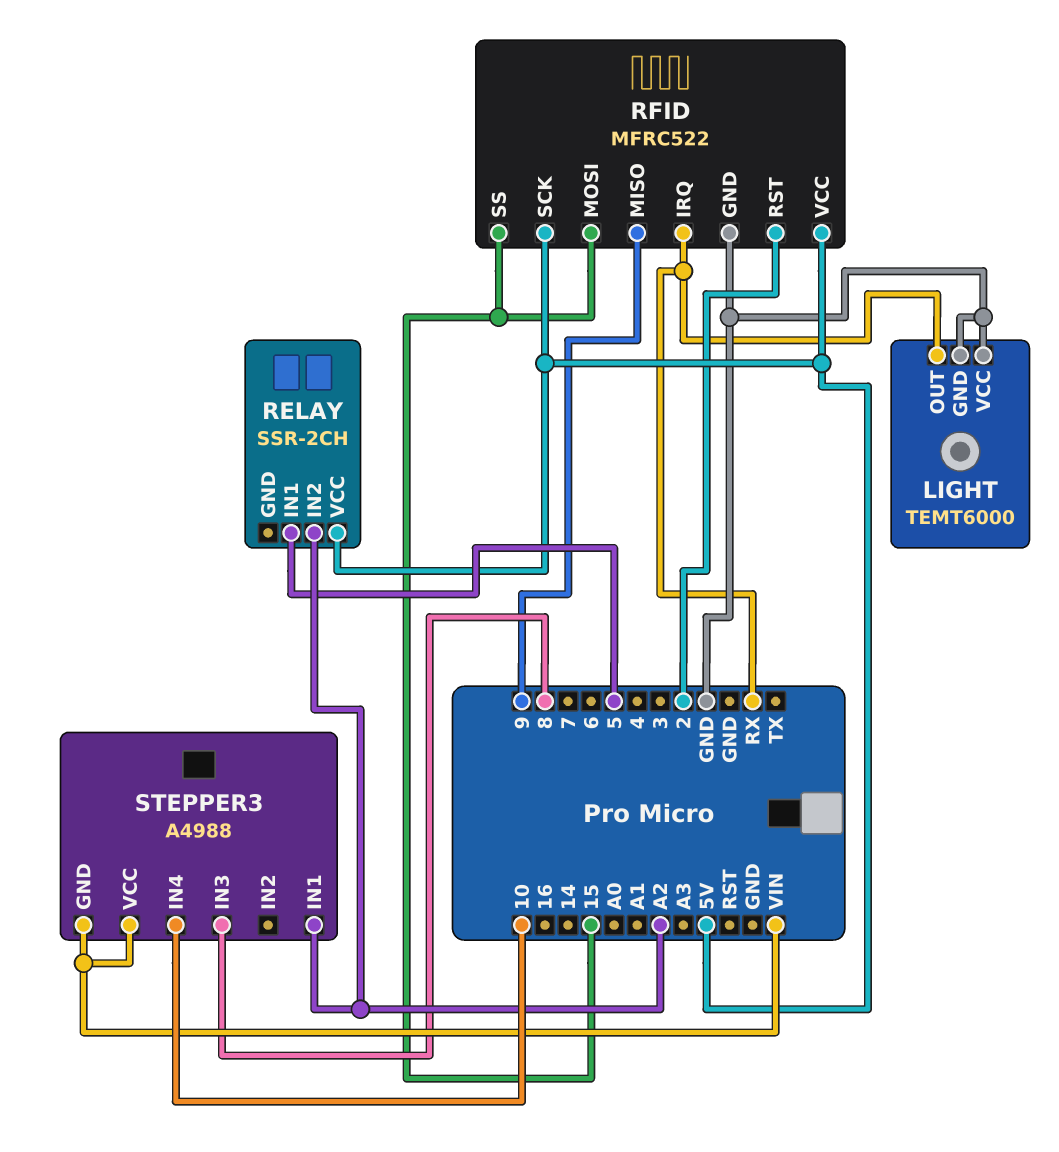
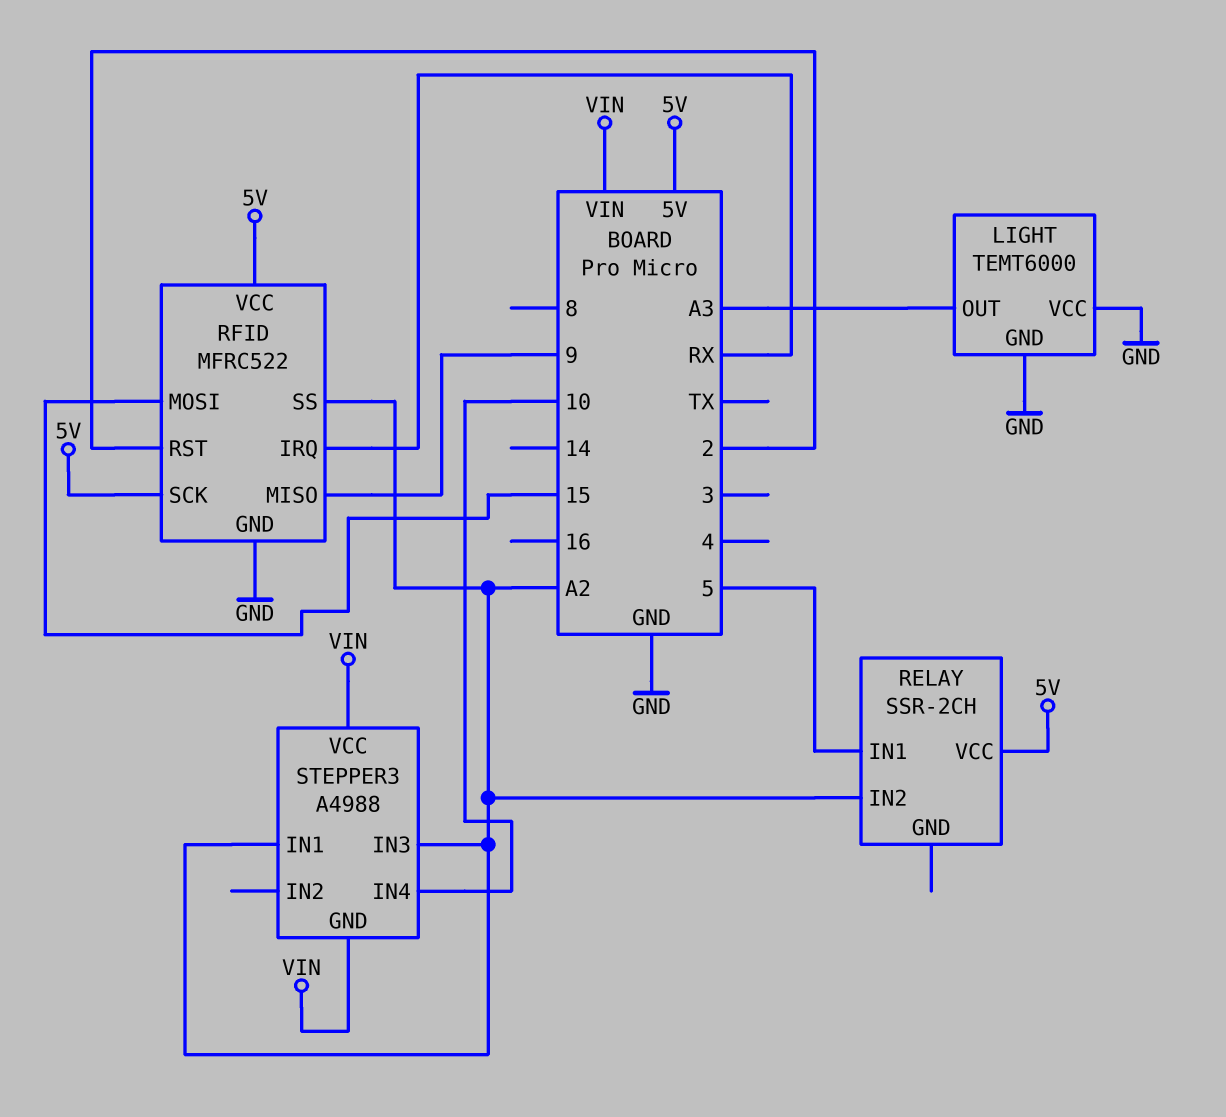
LIGHT pin OUT: RX -> A3
RFID pin SS: 15 -> A2
STEPPER3 pin IN3: 8 -> A2

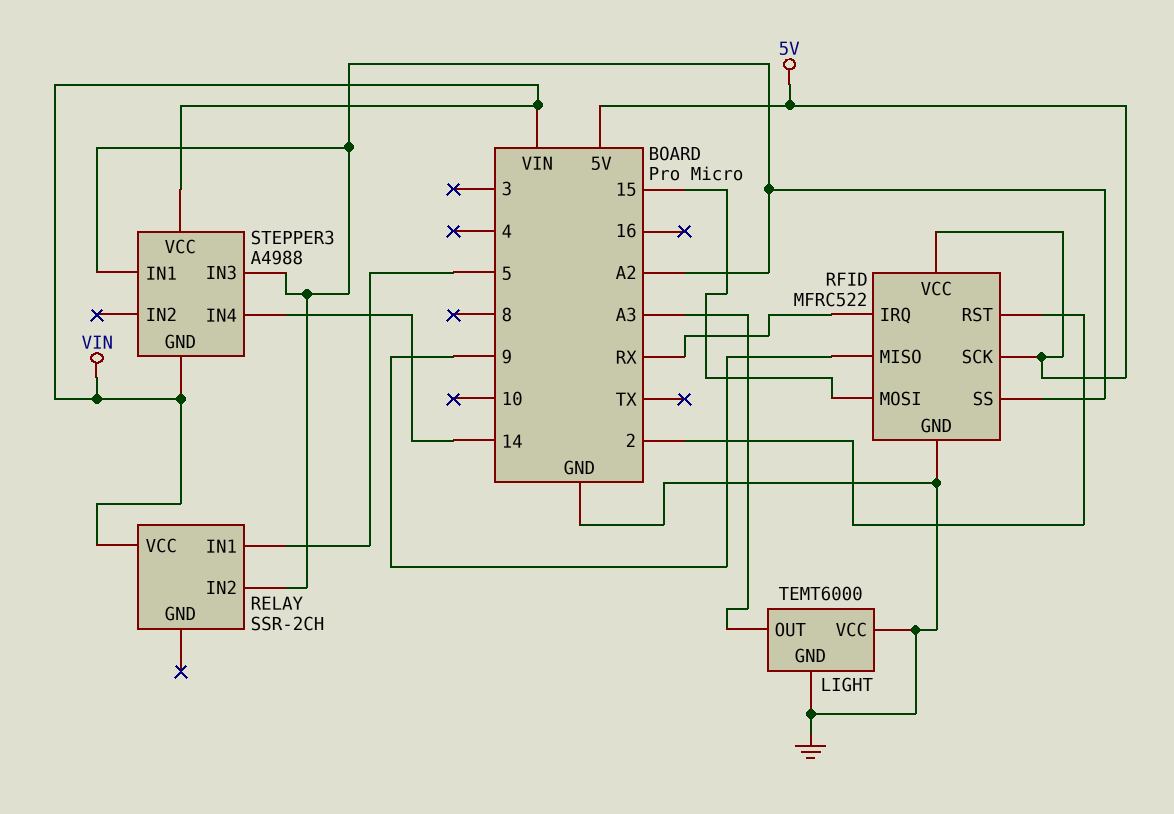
RELAY pin VCC: 5V -> VIN
STEPPER3 pin IN4: 10 -> 14

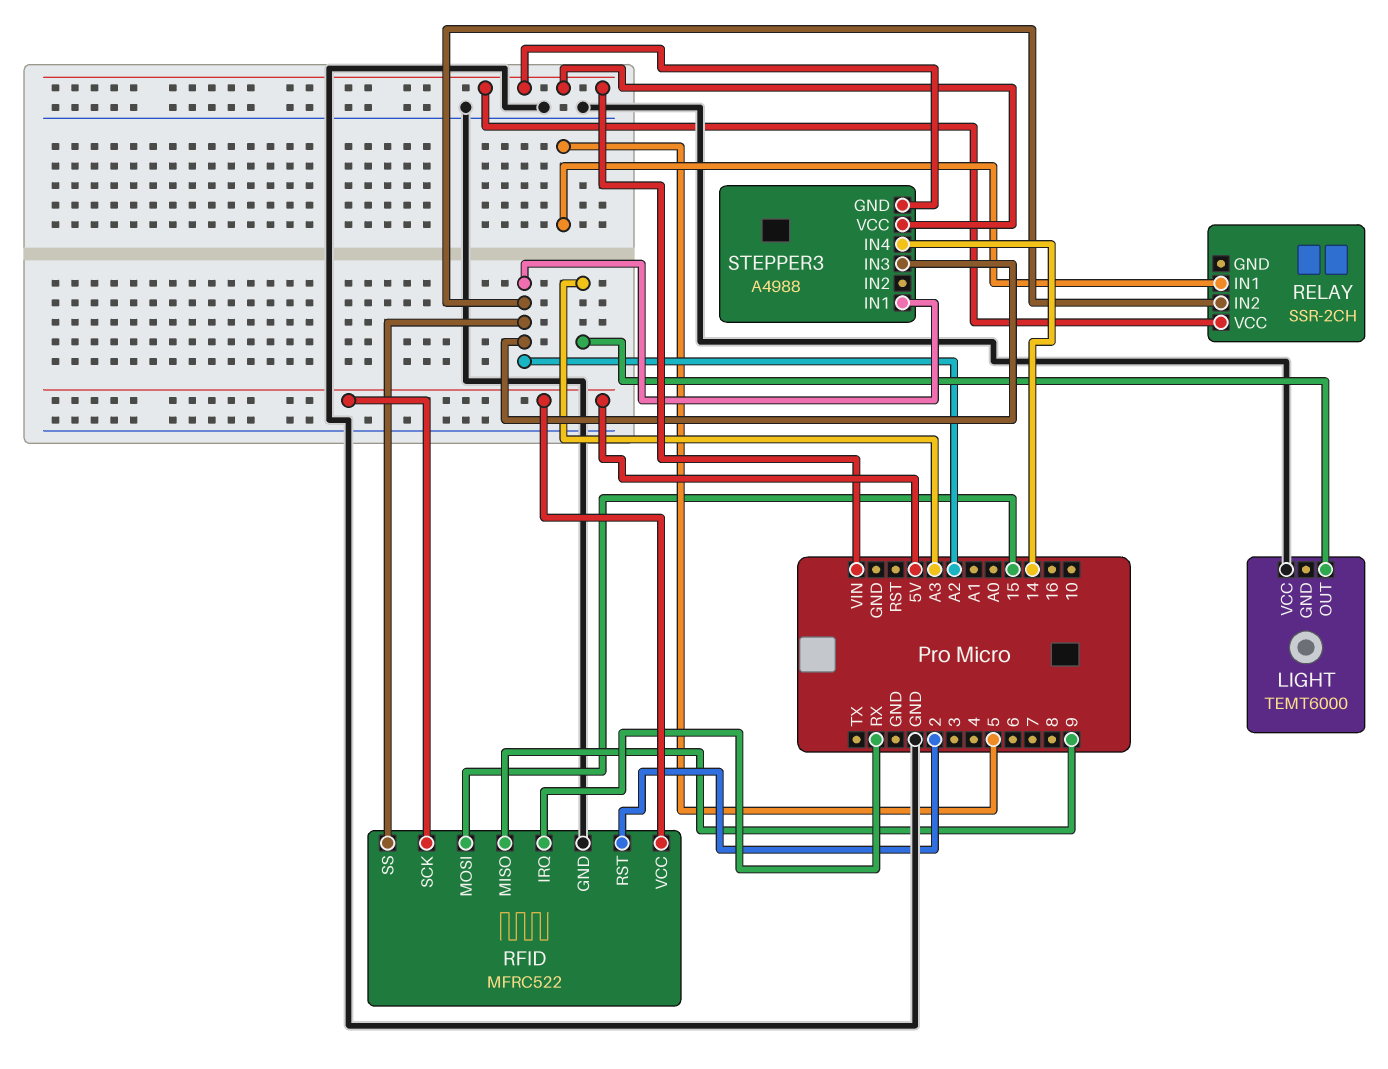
LIGHT pin GND: GND -> none

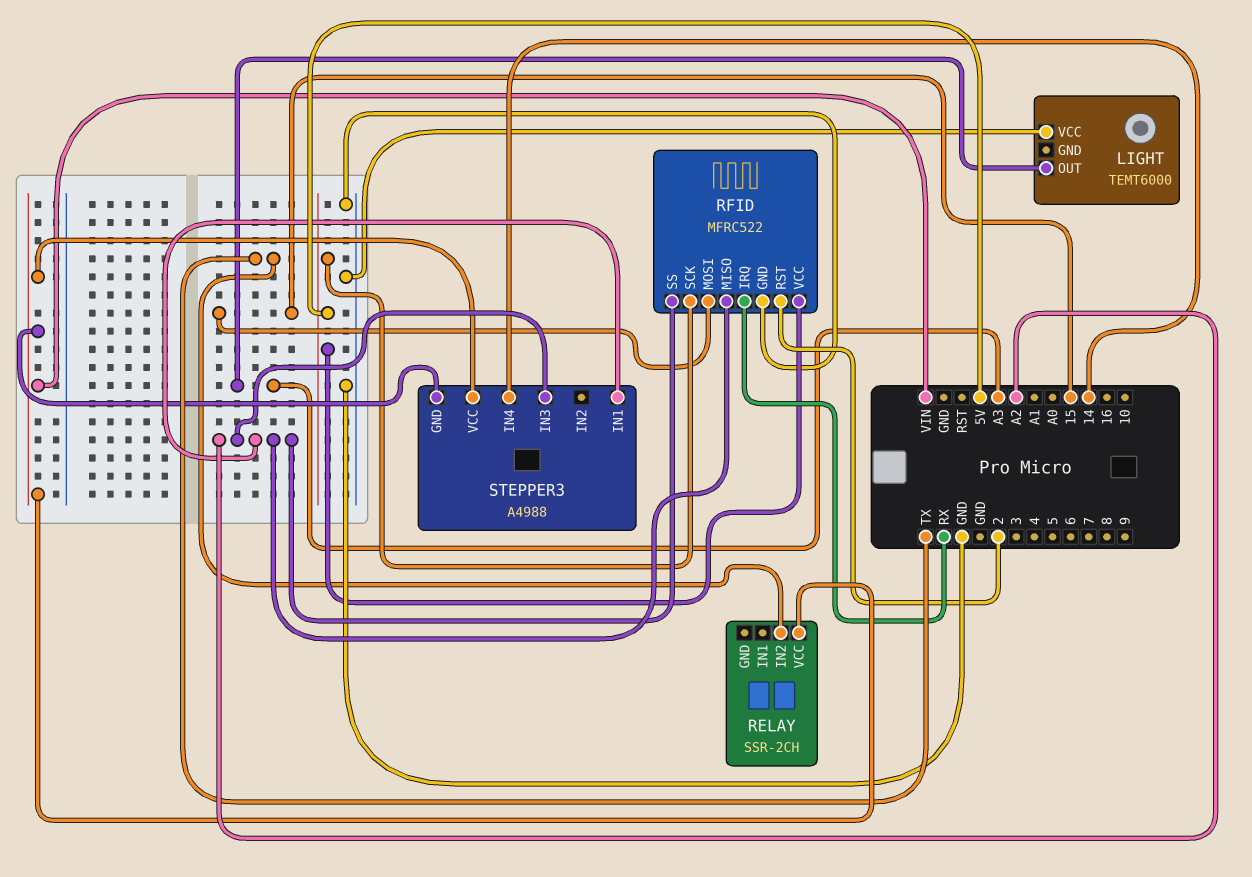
RELAY pin IN1: 5 -> none
RELAY pin IN2: A2 -> TX
RFID pin MISO: 9 -> A2

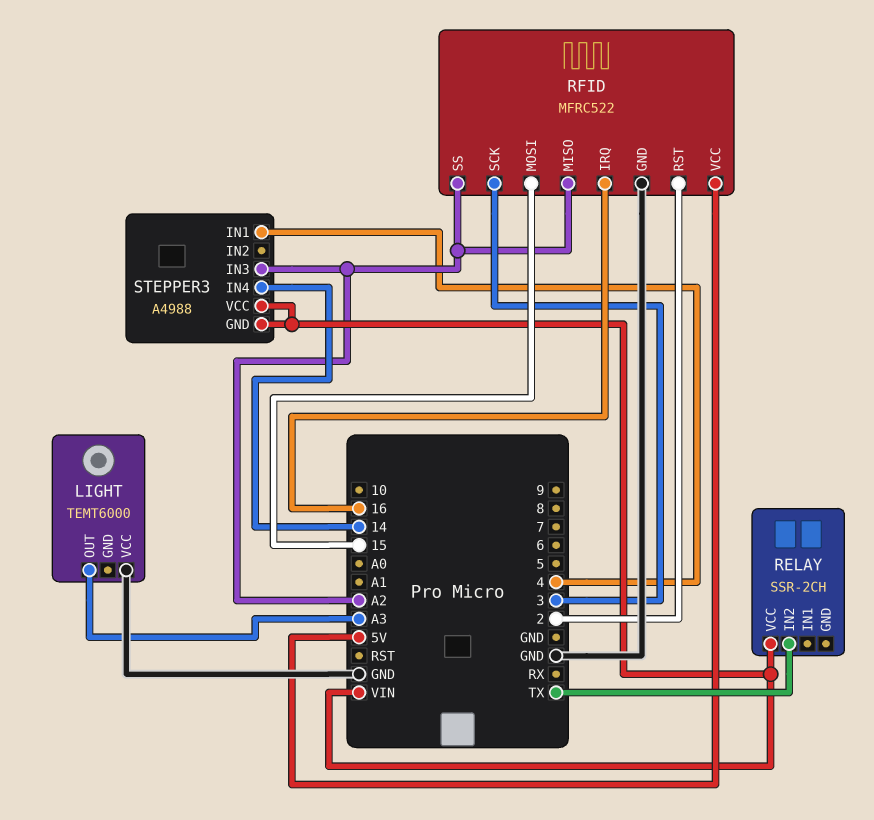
RFID pin IRQ: RX -> 16
RFID pin SCK: 5V -> 3
STEPPER3 pin IN1: A2 -> 4

